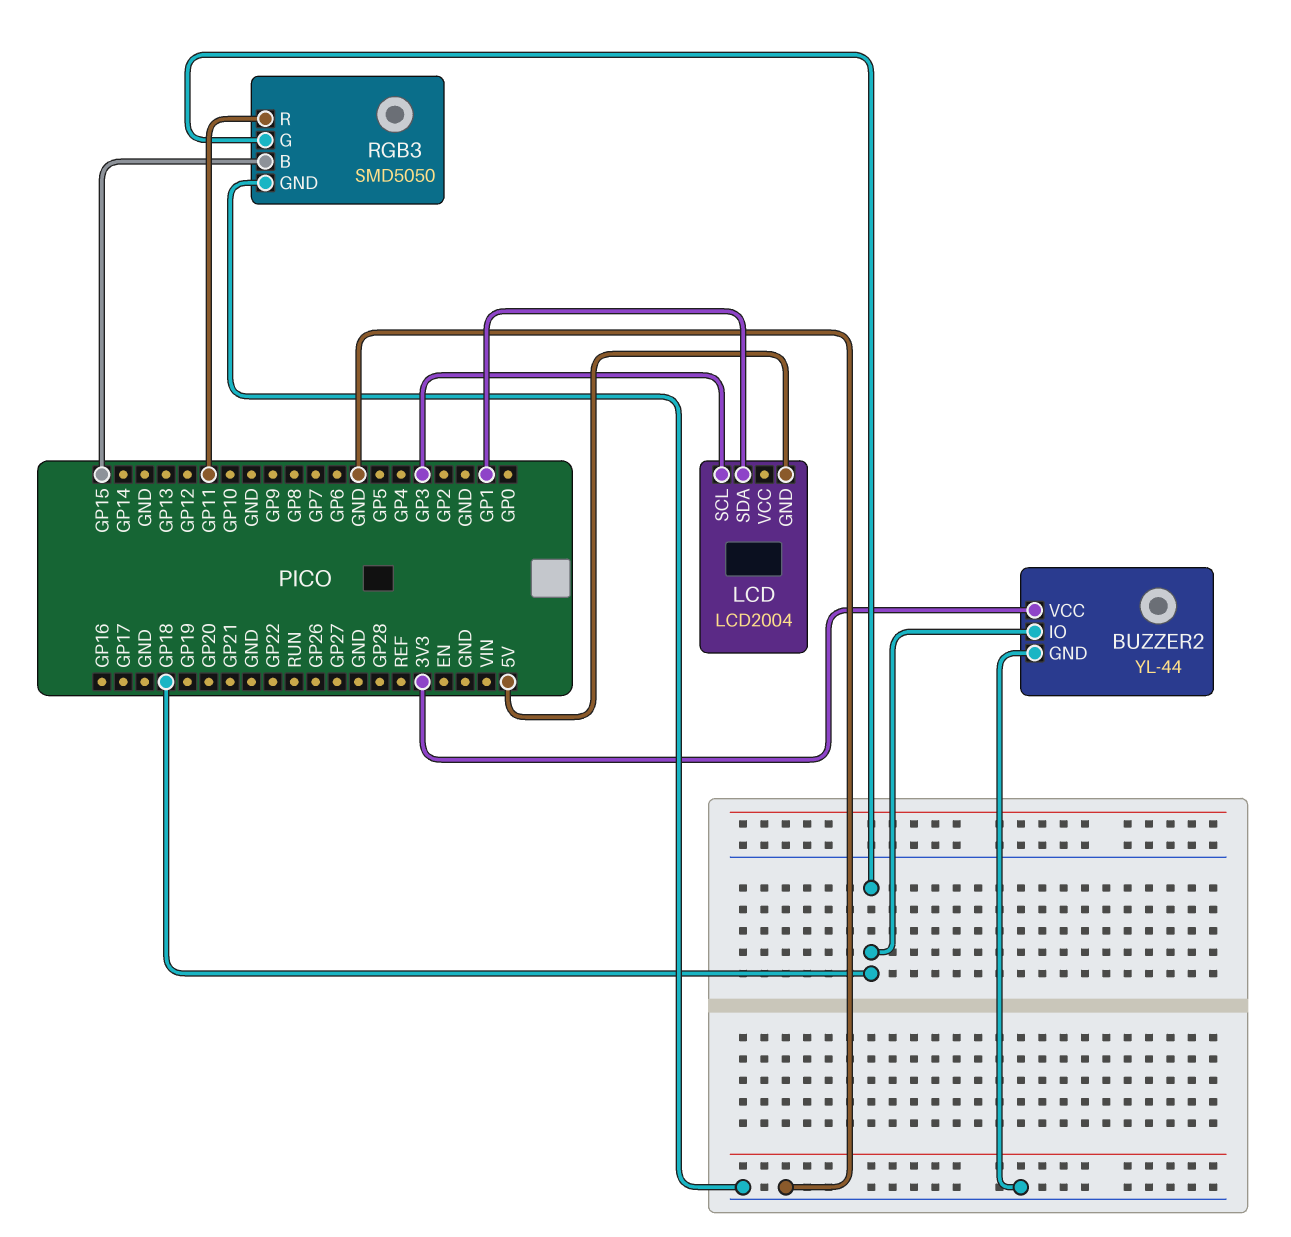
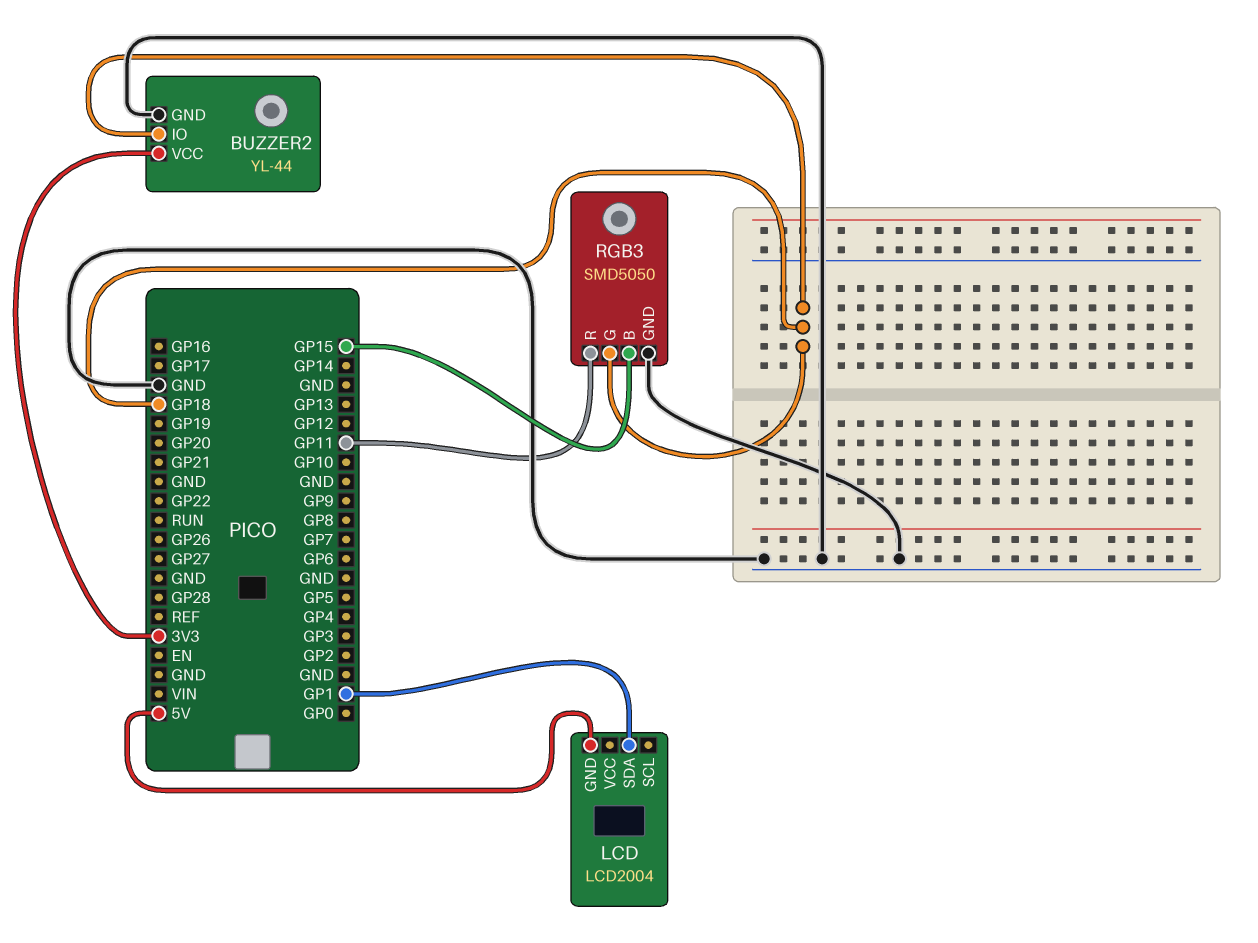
LCD pin SCL: GP3 -> none

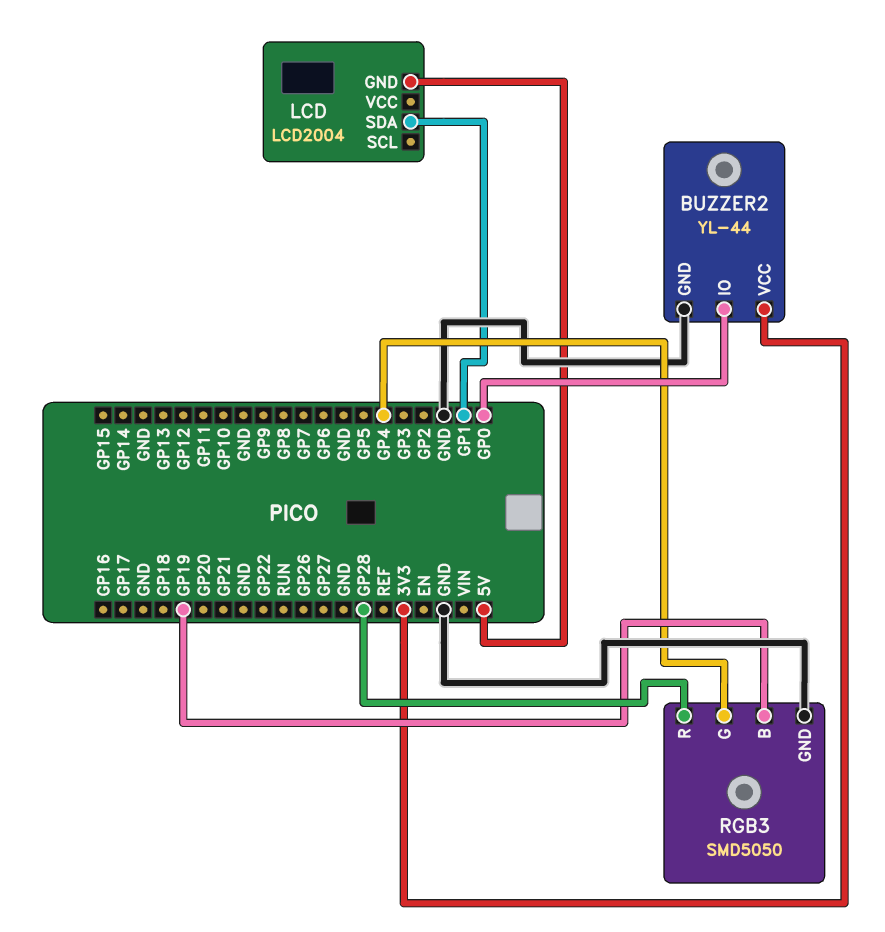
BUZZER2 pin IO: GP18 -> GP0
RGB3 pin B: GP15 -> GP19
RGB3 pin G: GP18 -> GP4
RGB3 pin R: GP11 -> GP28

